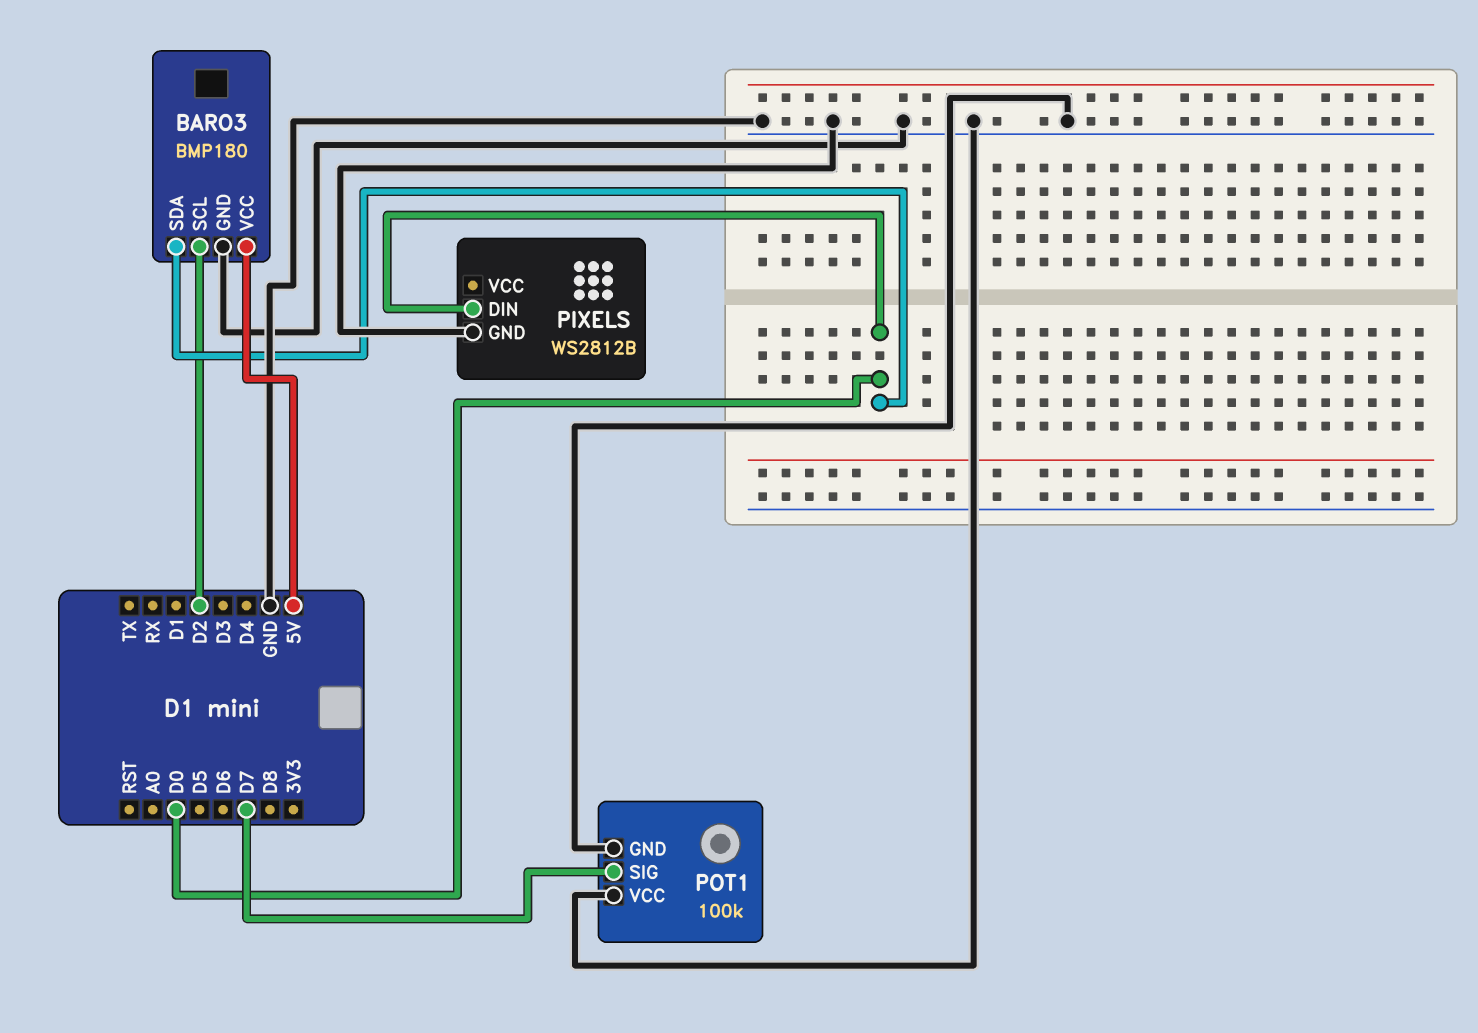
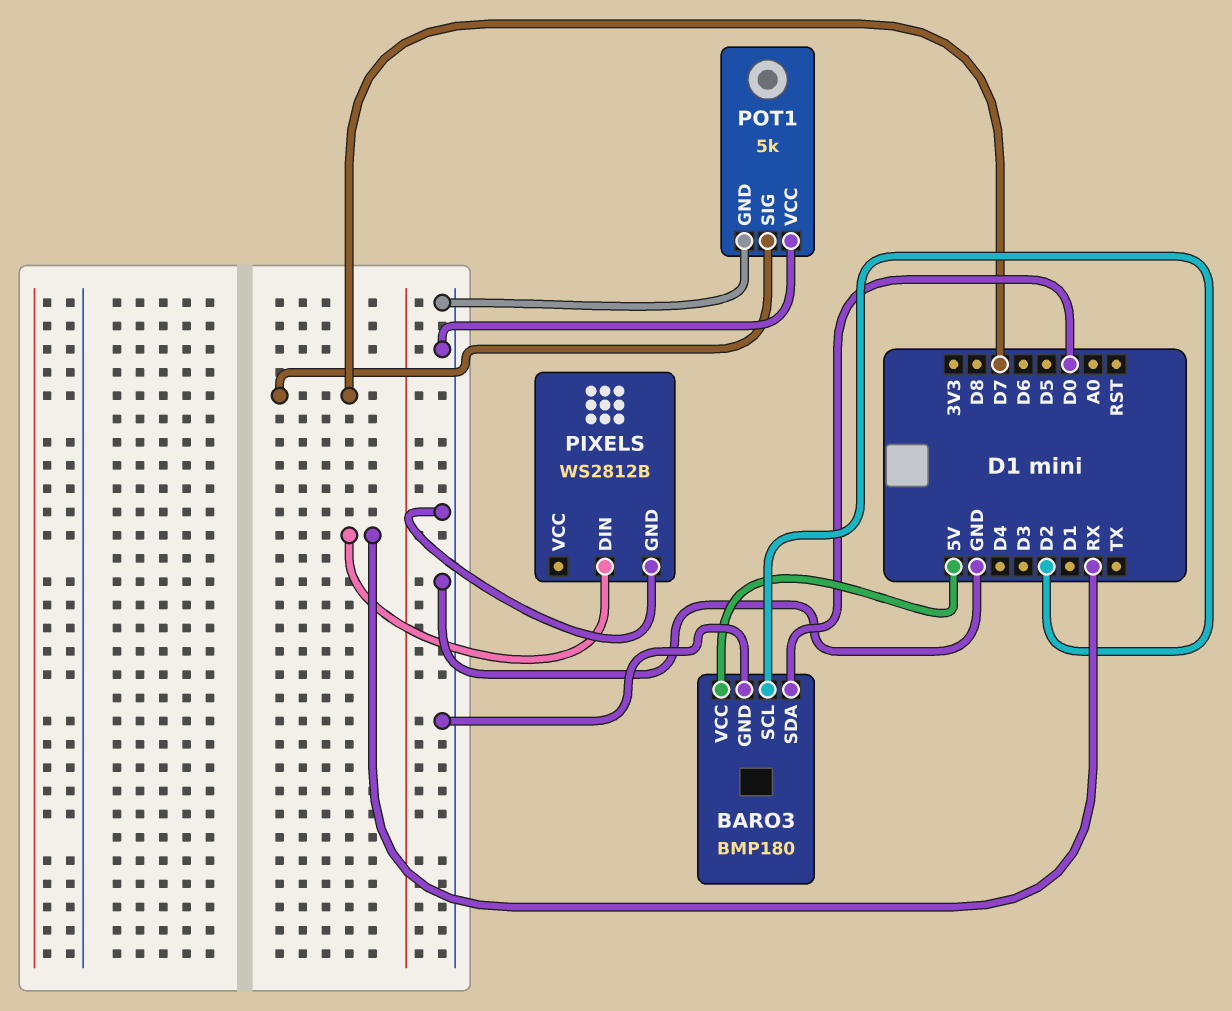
PIXELS pin DIN: D0 -> RX
POT1: 100k -> 5k

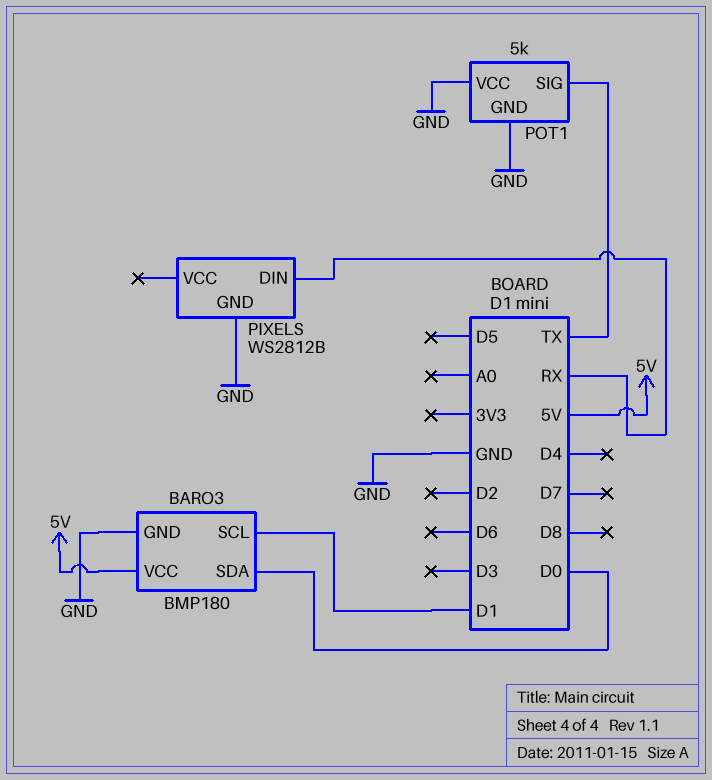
BARO3 pin SCL: D2 -> D1
POT1 pin SIG: D7 -> TX

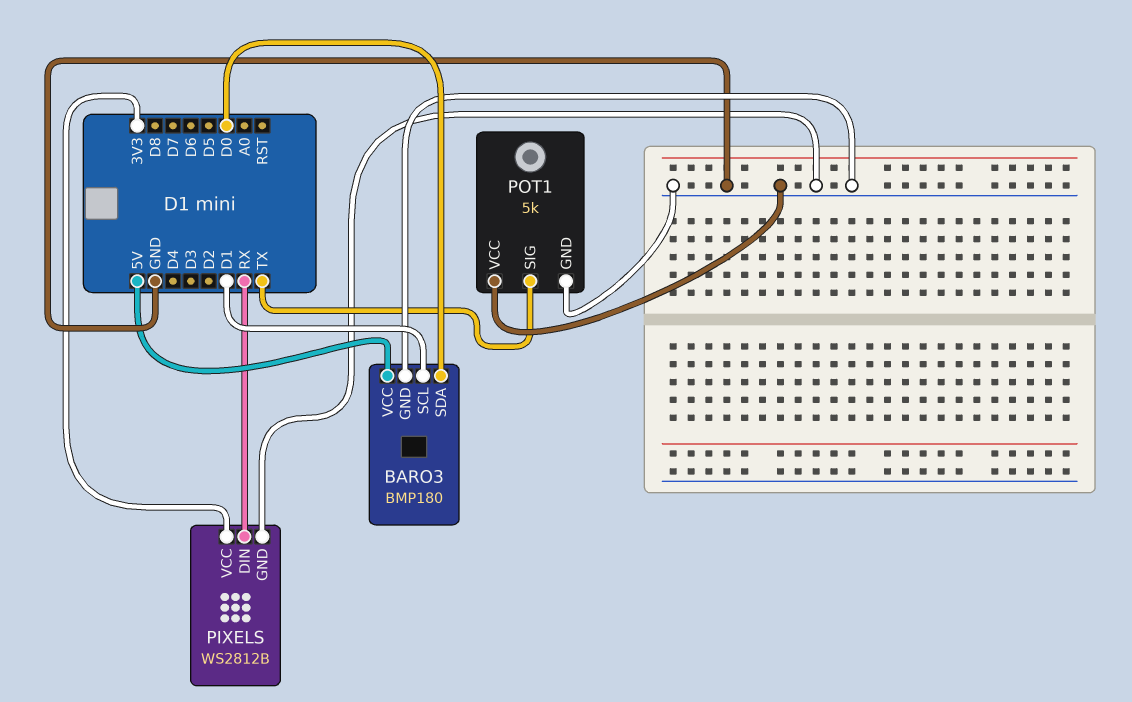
PIXELS pin VCC: none -> 3V3

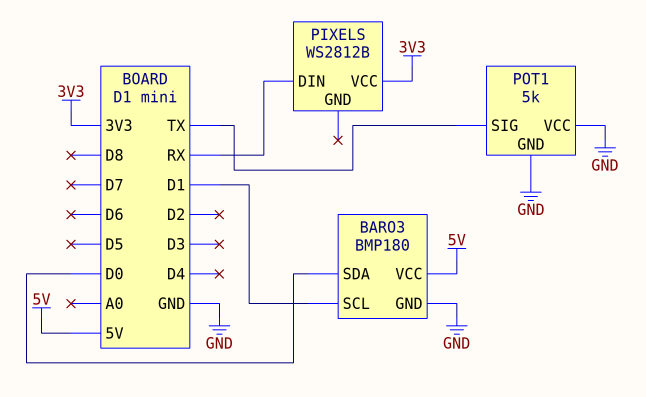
PIXELS pin GND: GND -> none

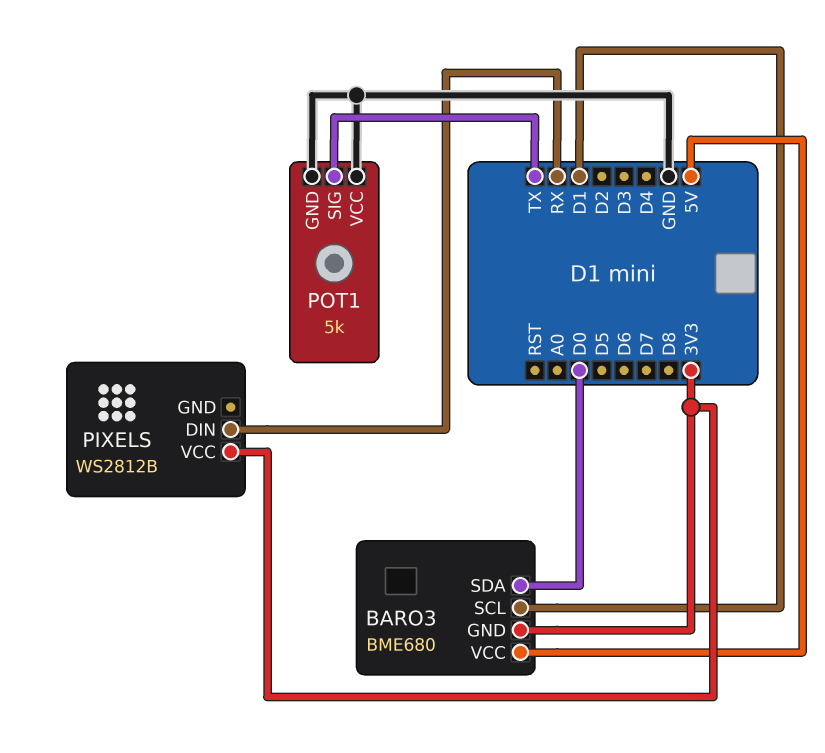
BARO3: BMP180 -> BME680
BARO3 pin GND: GND -> 3V3

